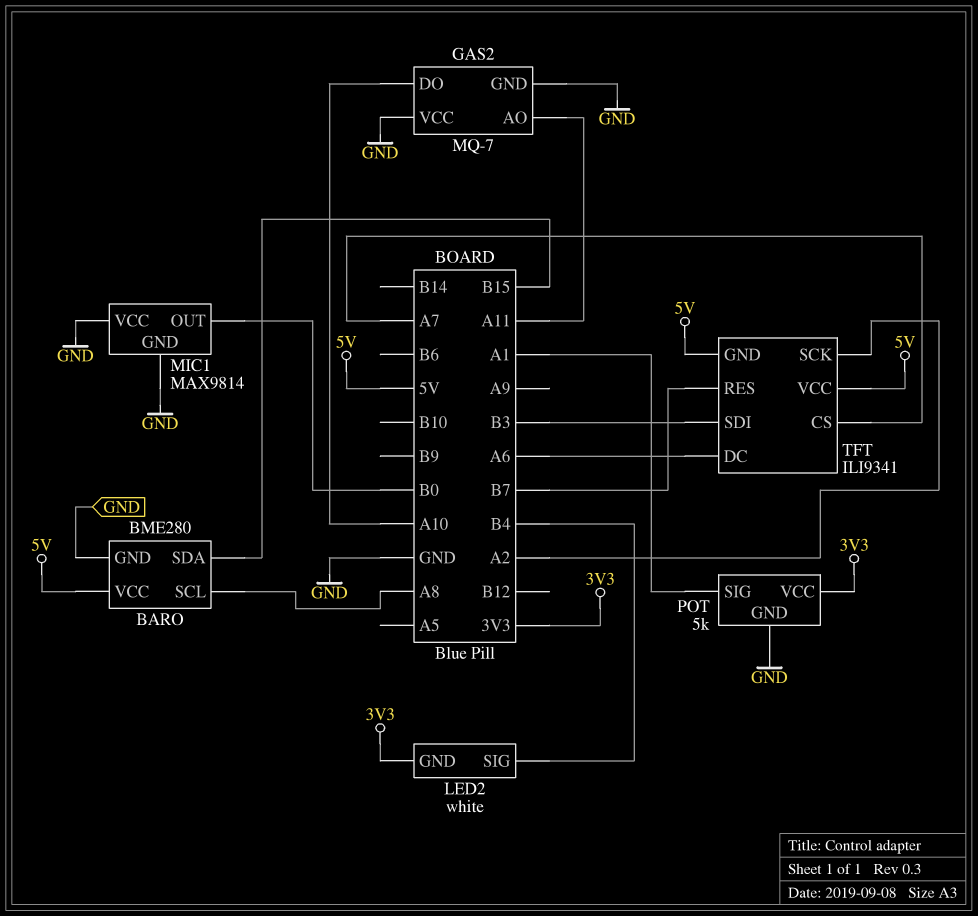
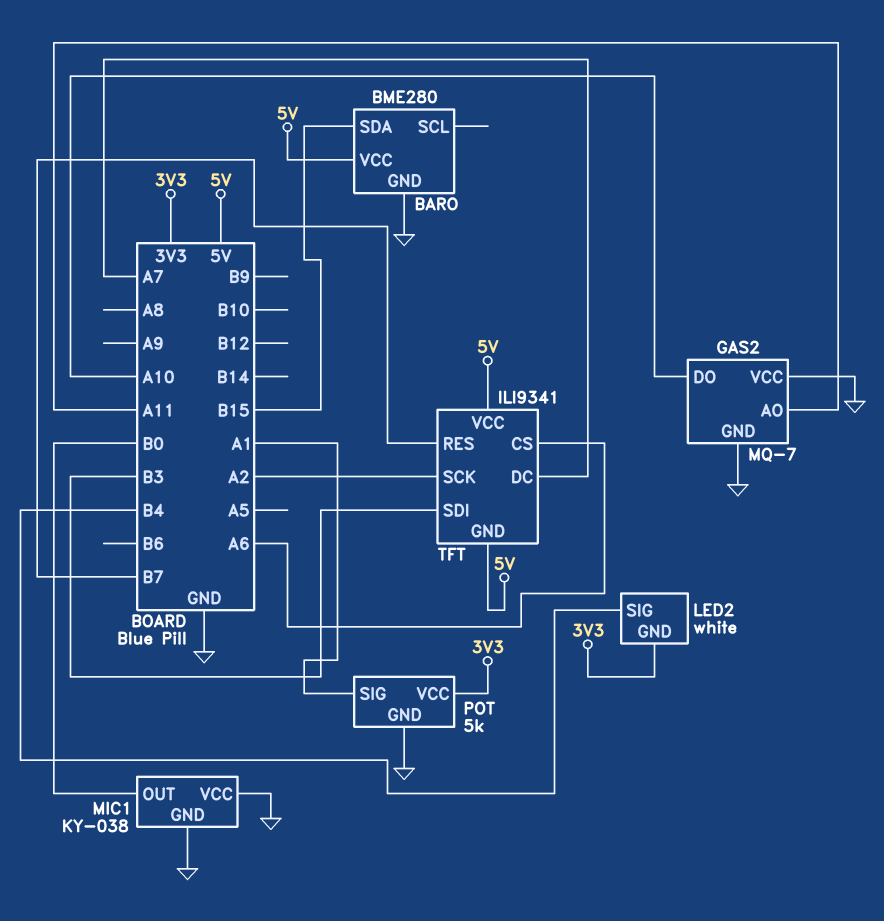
BARO pin SCL: A8 -> none
MIC1: MAX9814 -> KY-038
TFT pin CS: A7 -> A6
TFT pin DC: A6 -> A7

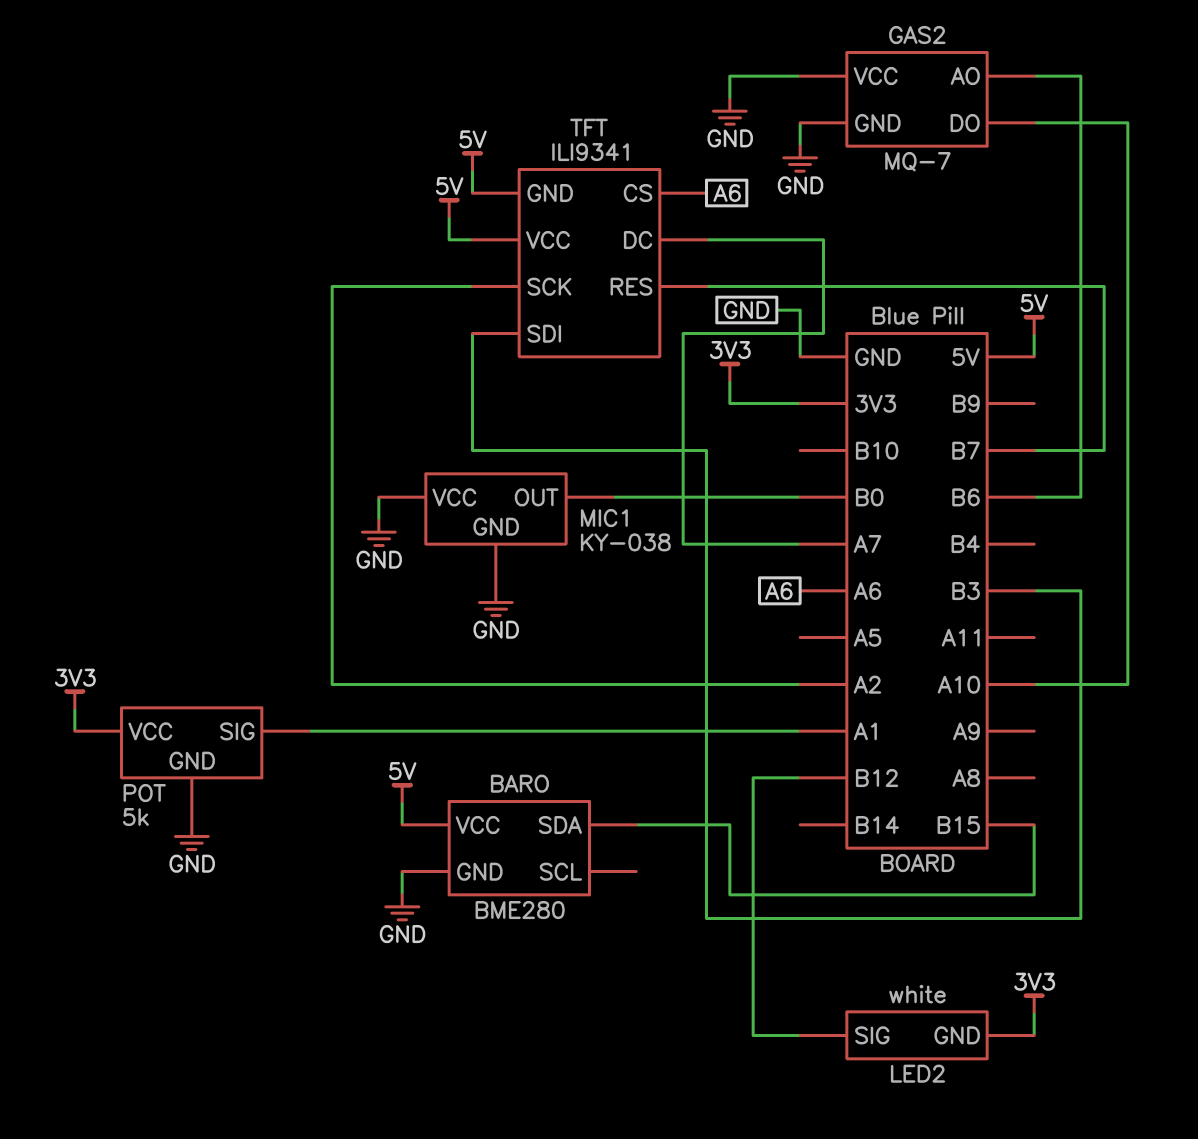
GAS2 pin AO: A11 -> B6
LED2 pin SIG: B4 -> B12

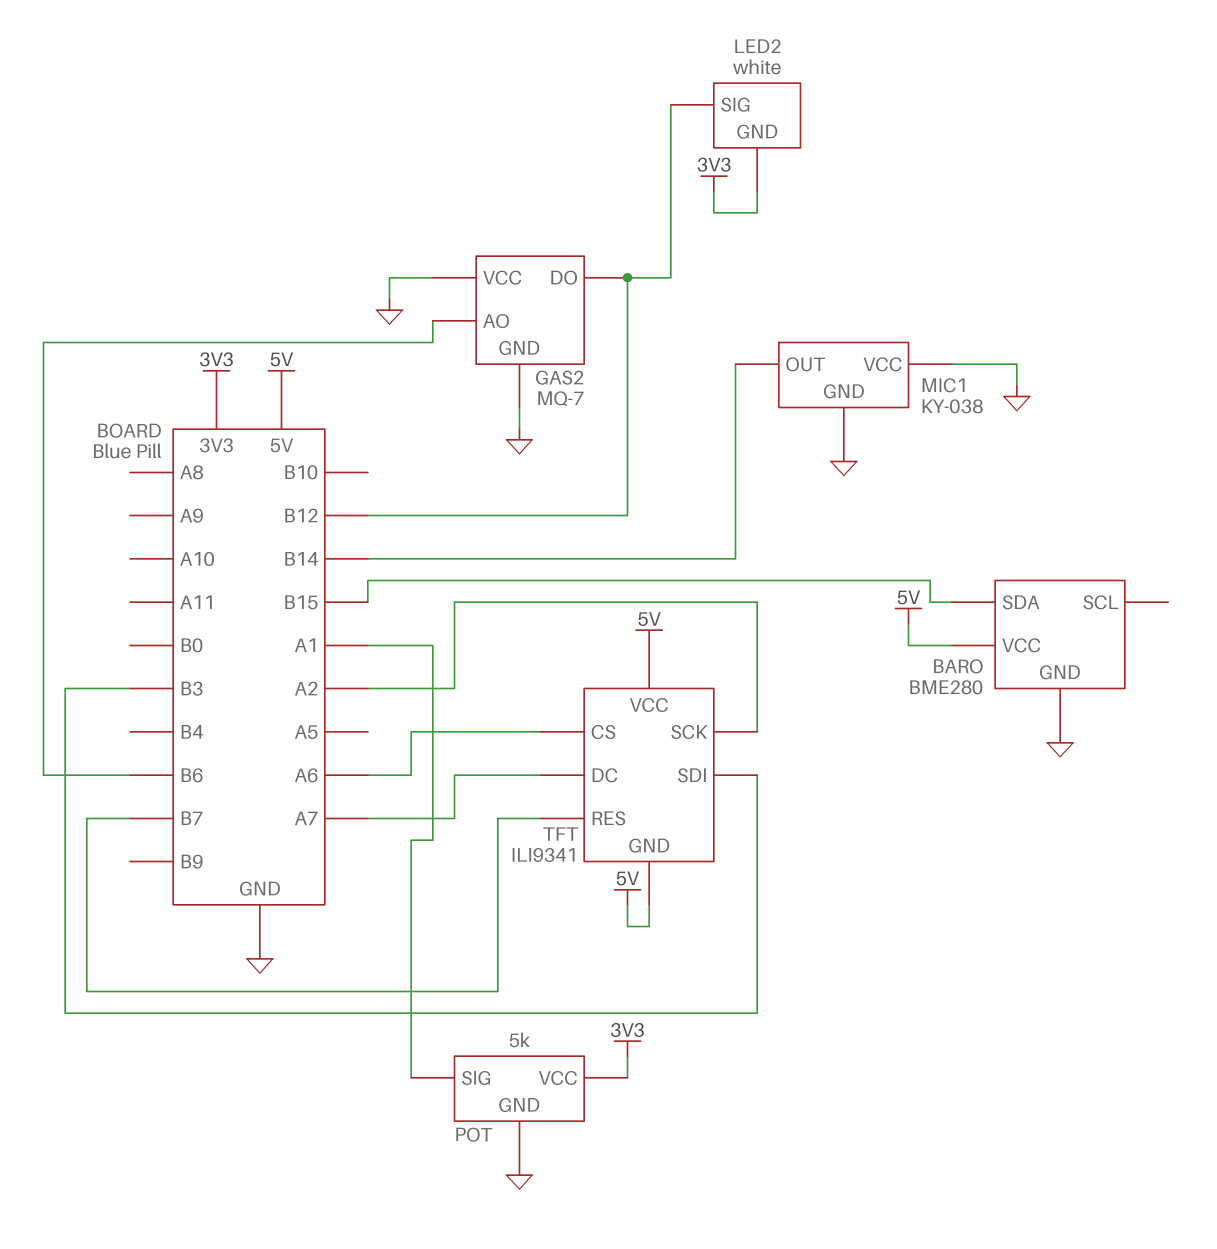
GAS2 pin DO: A10 -> B12
MIC1 pin OUT: B0 -> B14

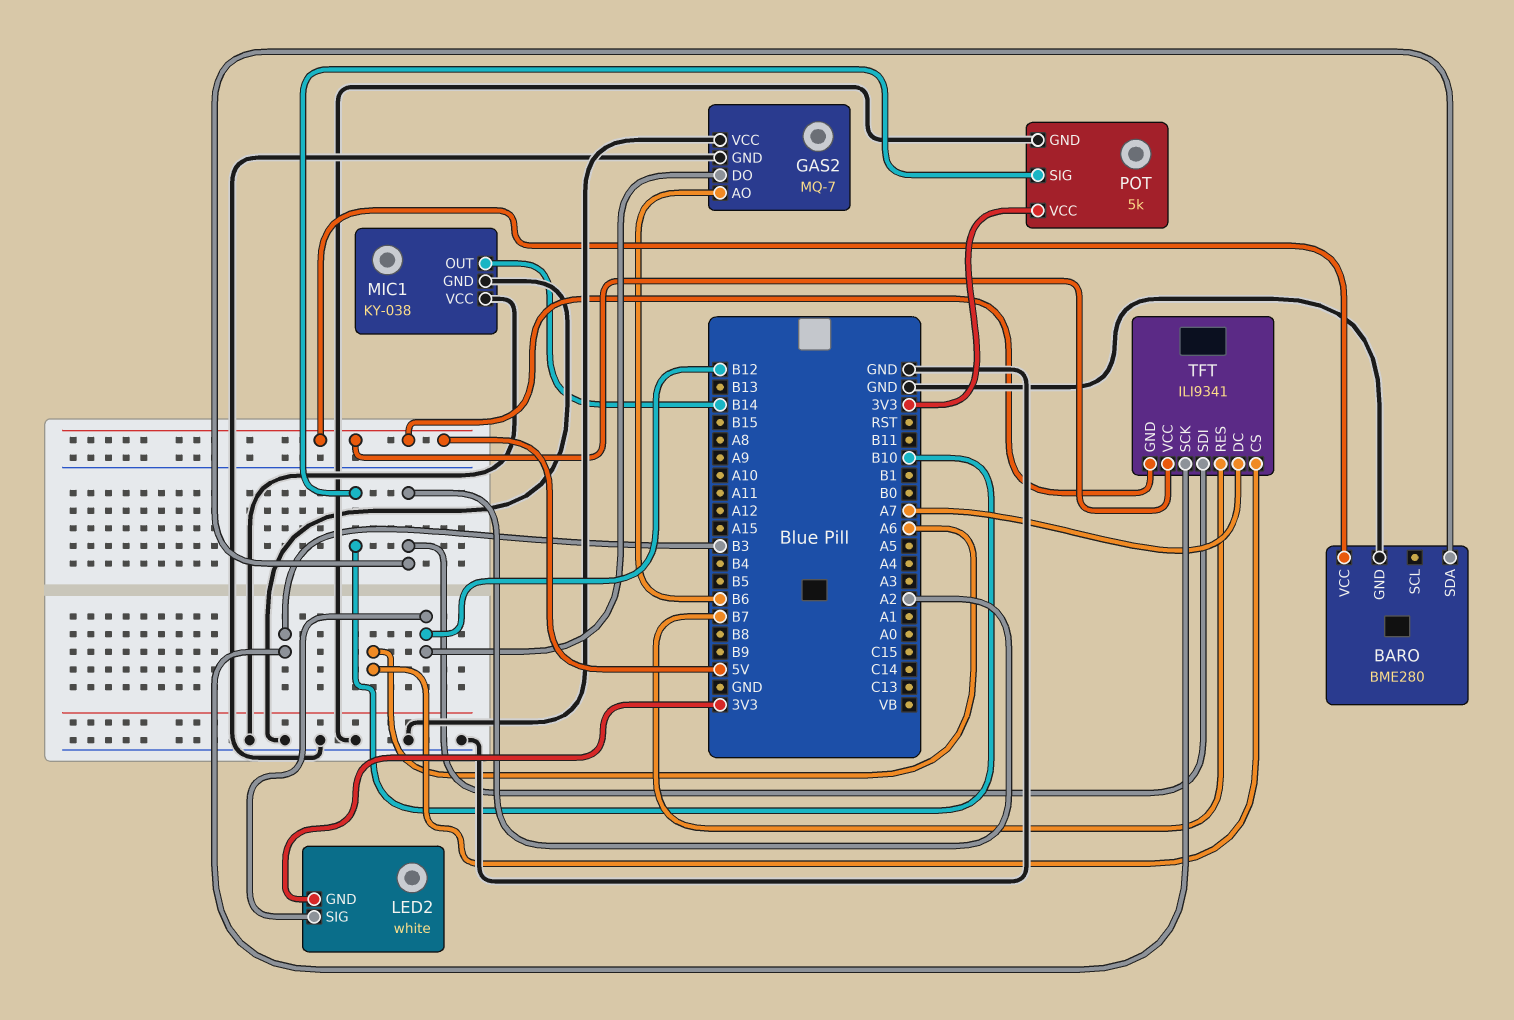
BARO pin SDA: B15 -> A2
POT pin SIG: A1 -> B10
TFT pin SCK: A2 -> B3
TFT pin SDI: B3 -> A2

